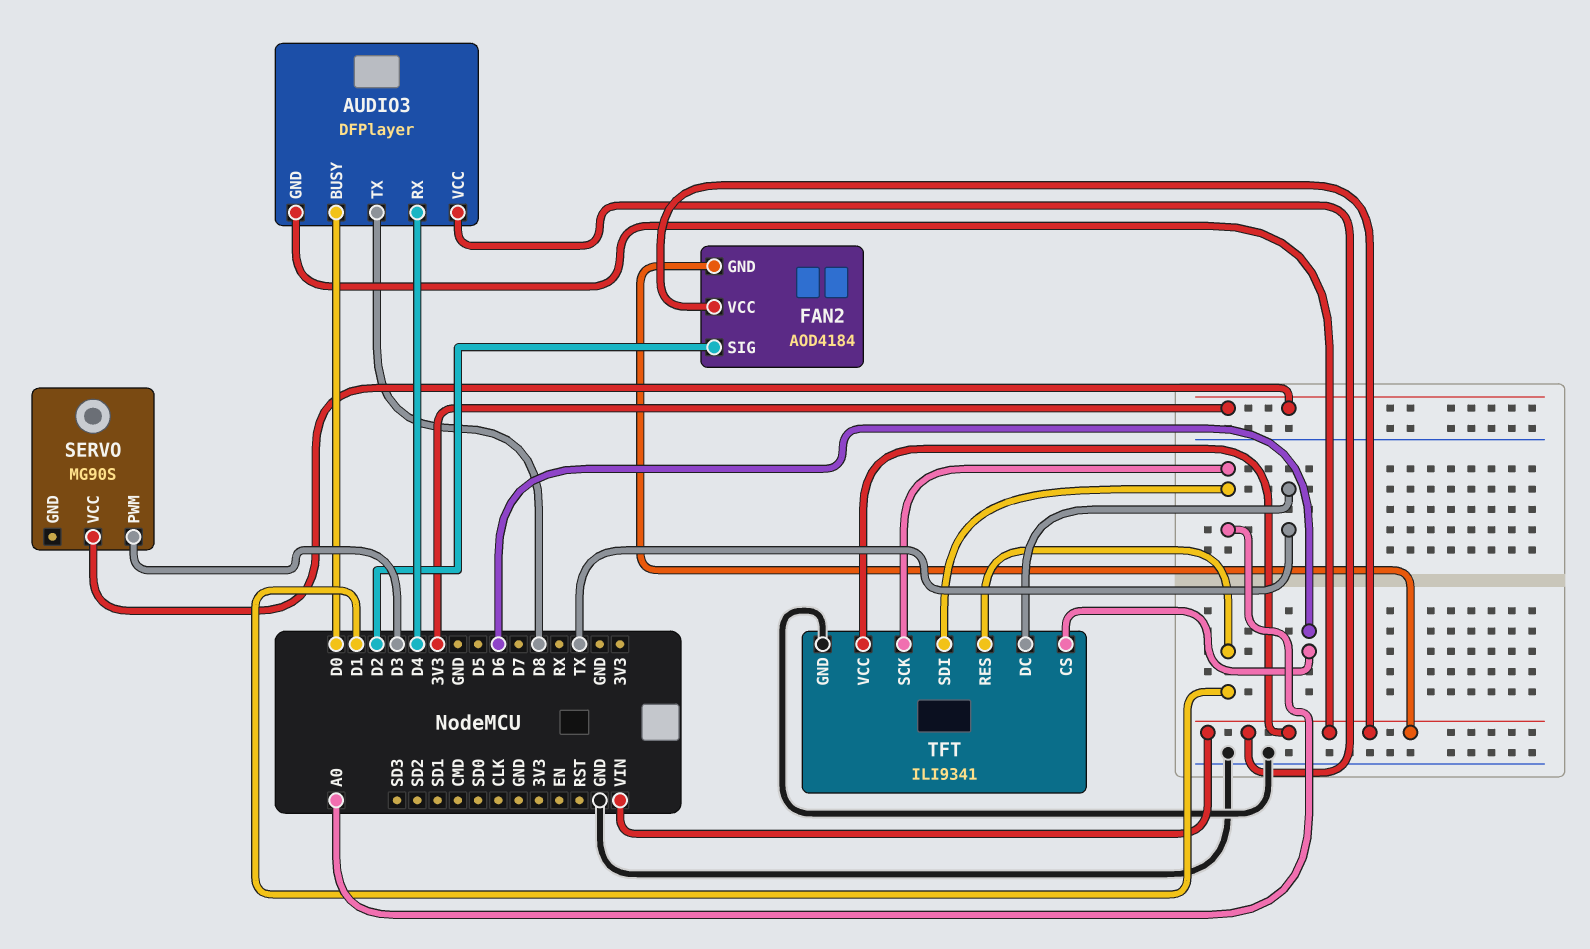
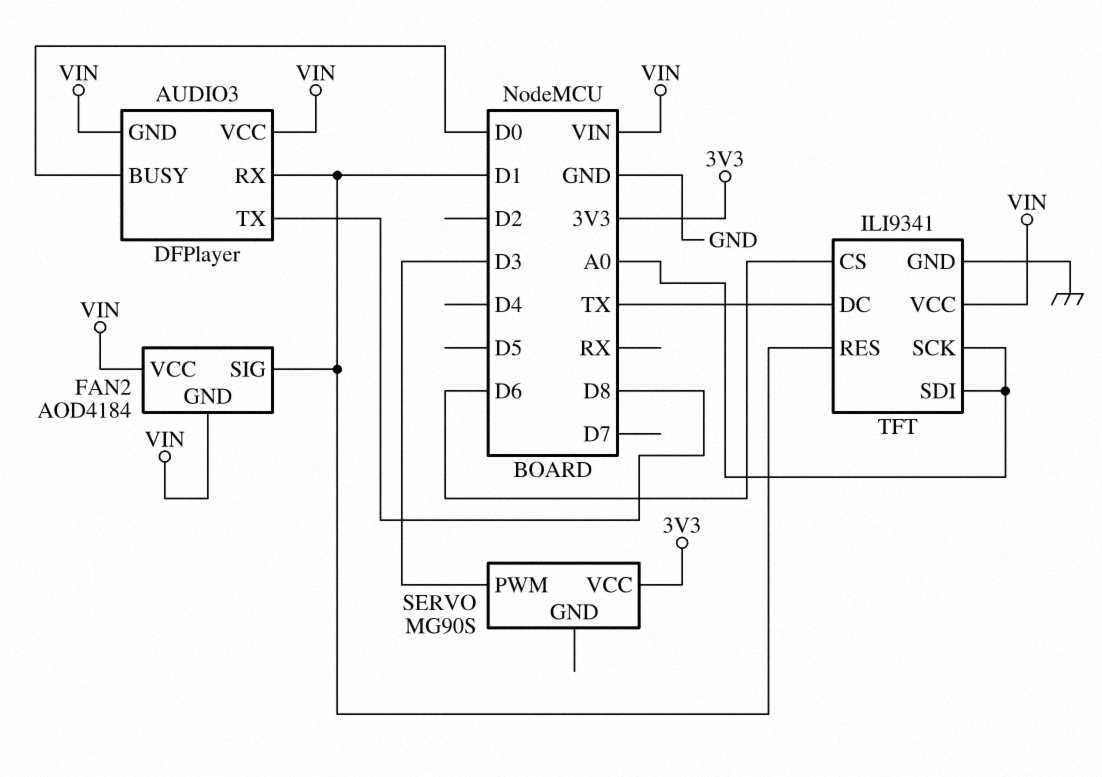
AUDIO3 pin RX: D4 -> D1
FAN2 pin SIG: D2 -> D1

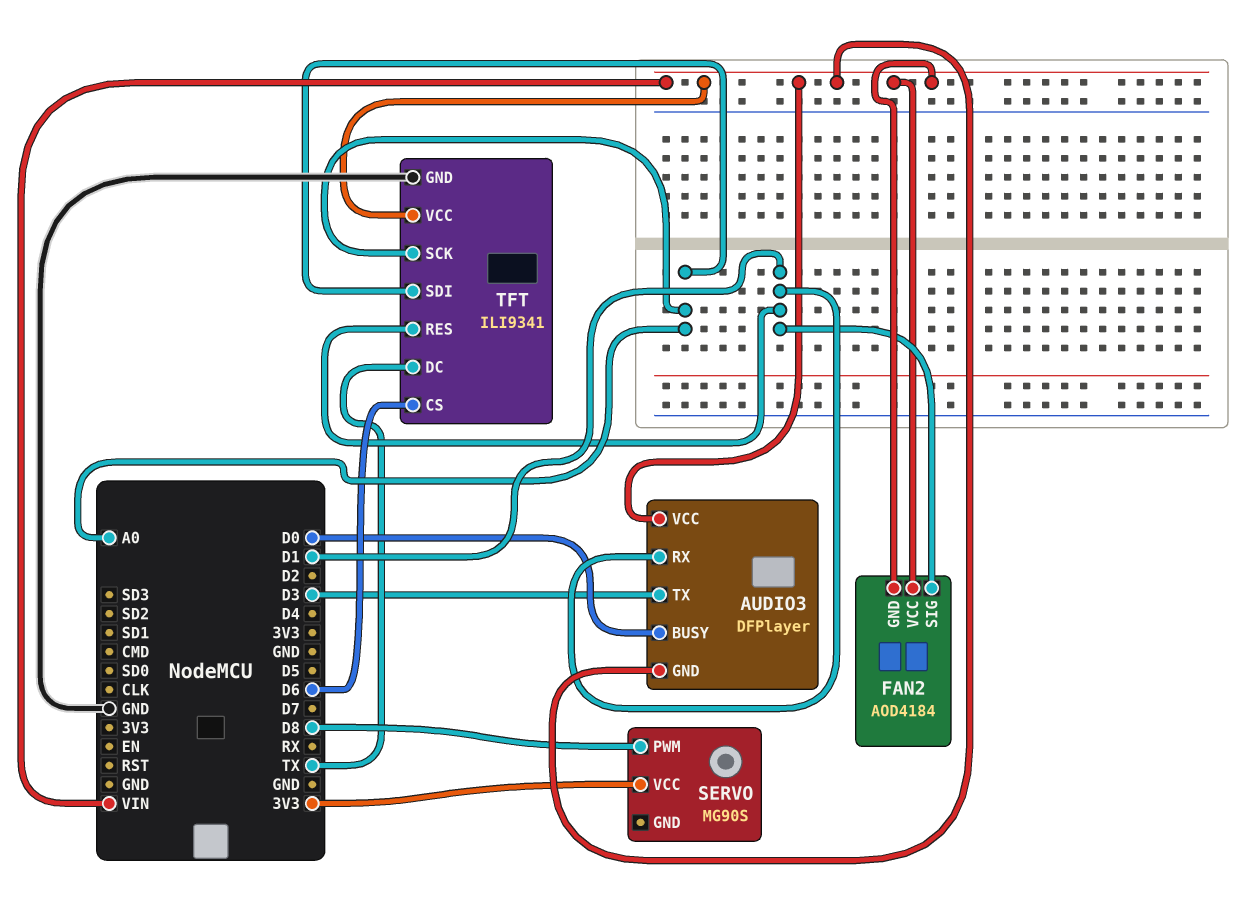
AUDIO3 pin TX: D8 -> D3
SERVO pin PWM: D3 -> D8

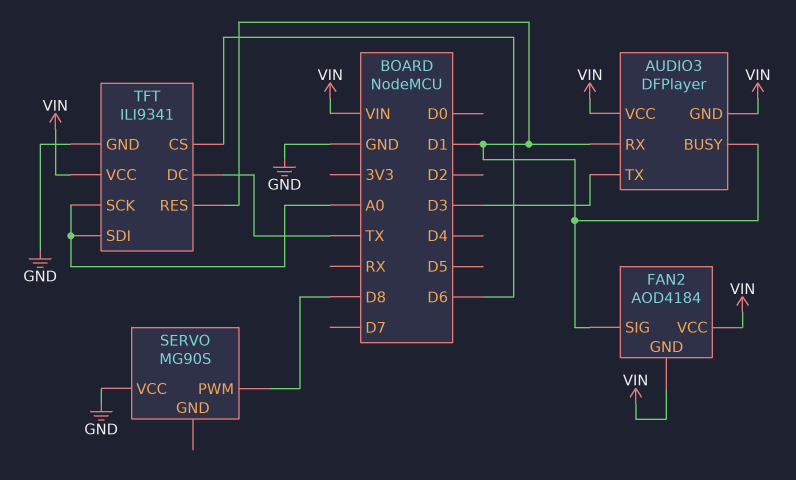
AUDIO3 pin BUSY: D0 -> D1
SERVO pin VCC: 3V3 -> GND

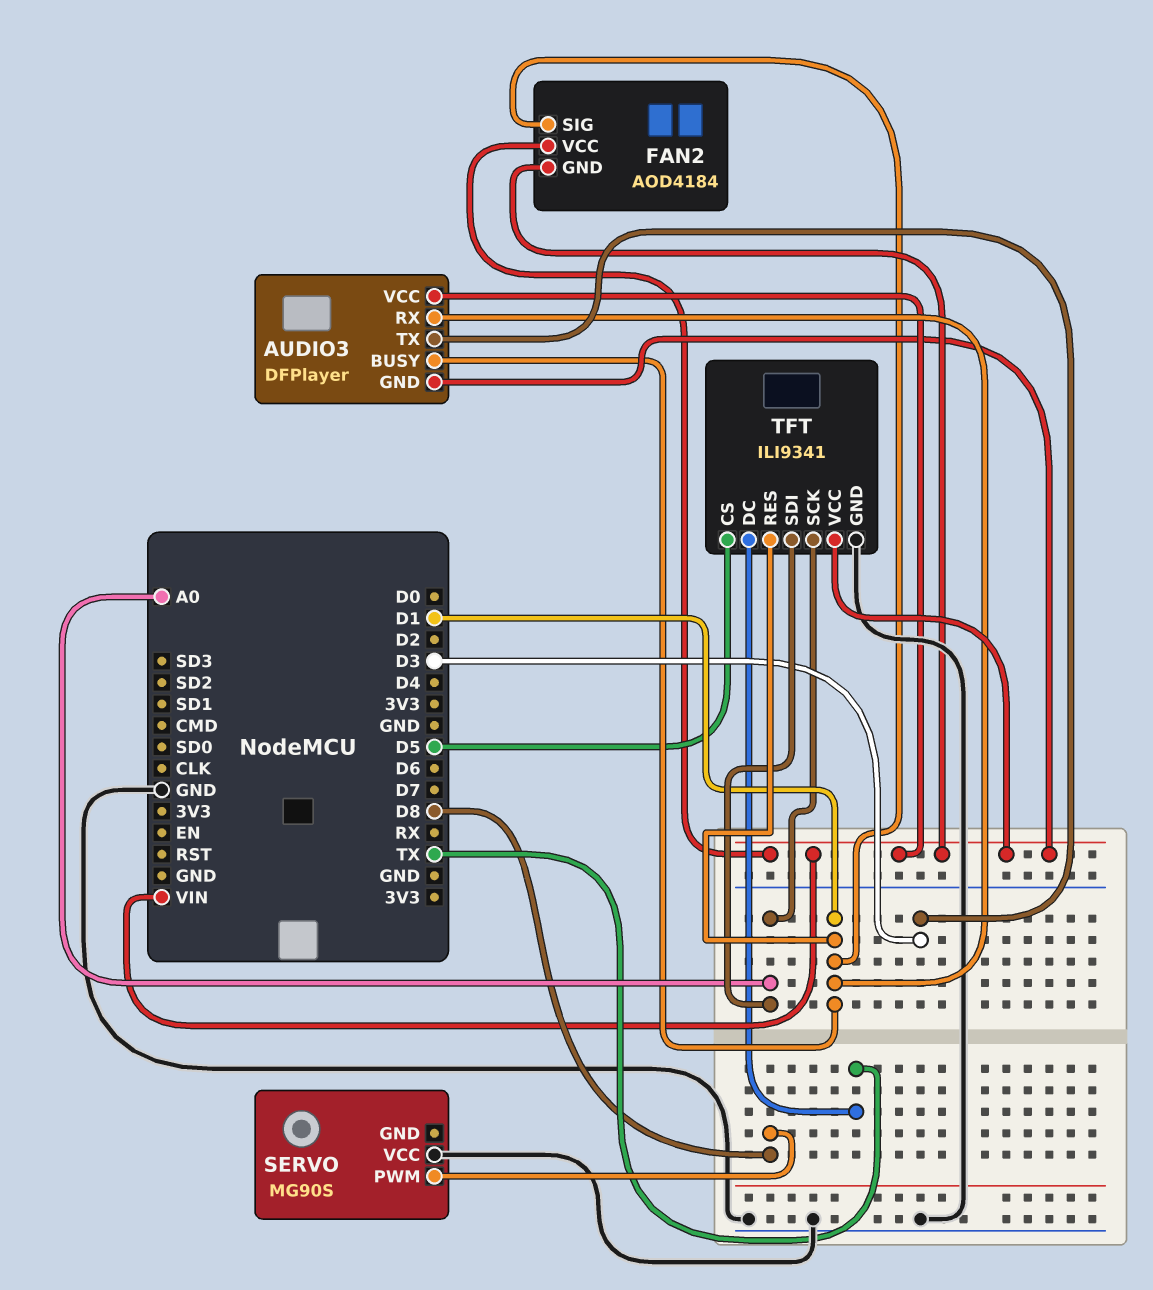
TFT pin CS: D6 -> D5

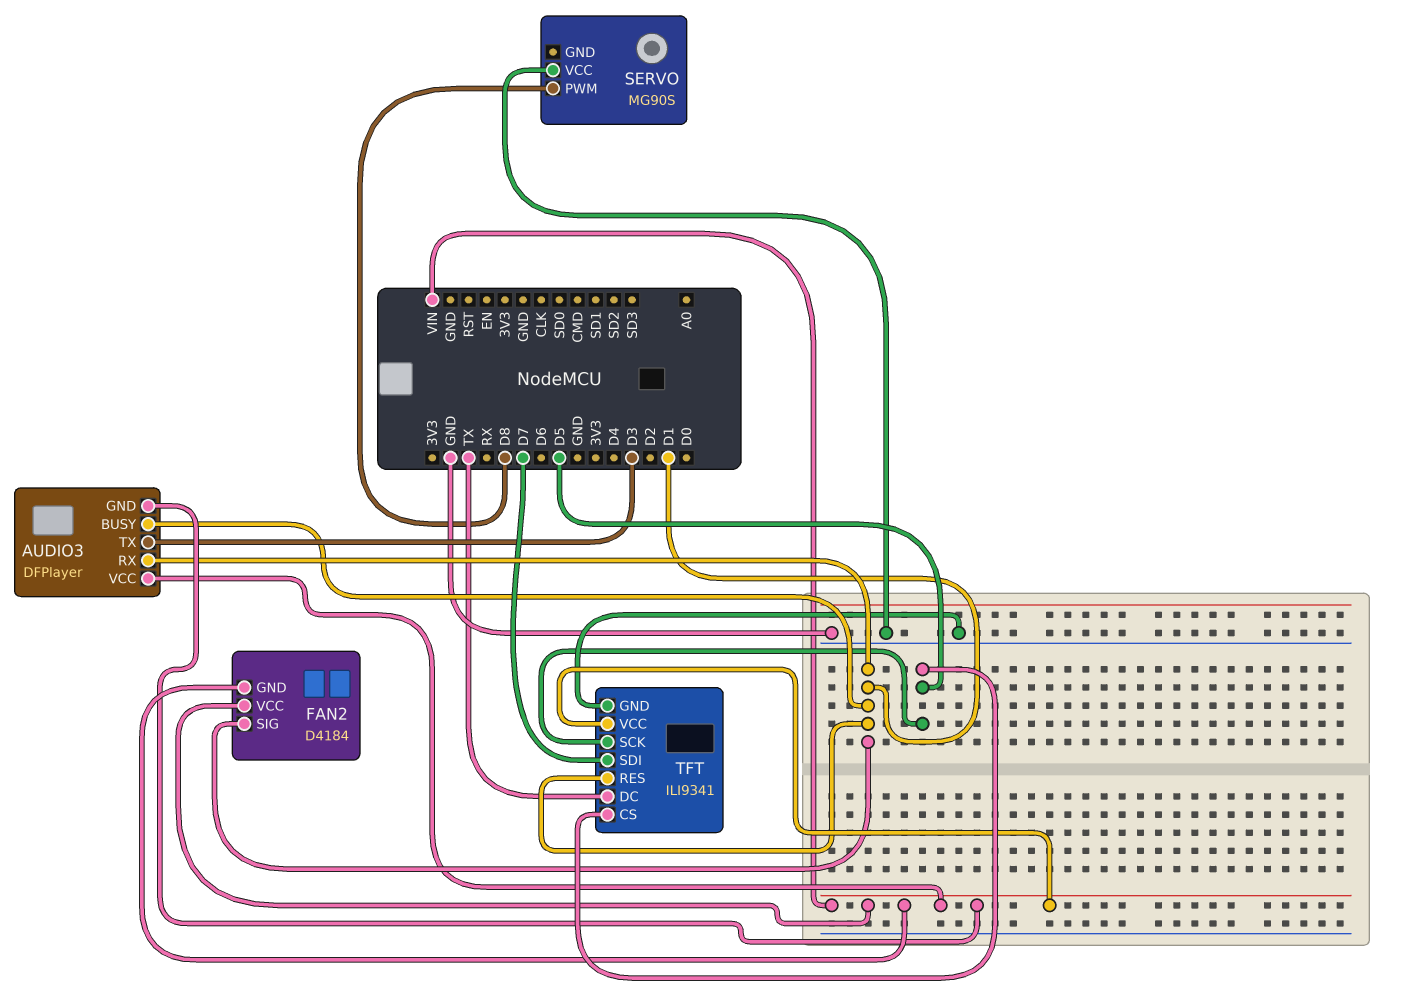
FAN2: AOD4184 -> D4184
TFT pin SCK: A0 -> D5
TFT pin SDI: A0 -> D7

